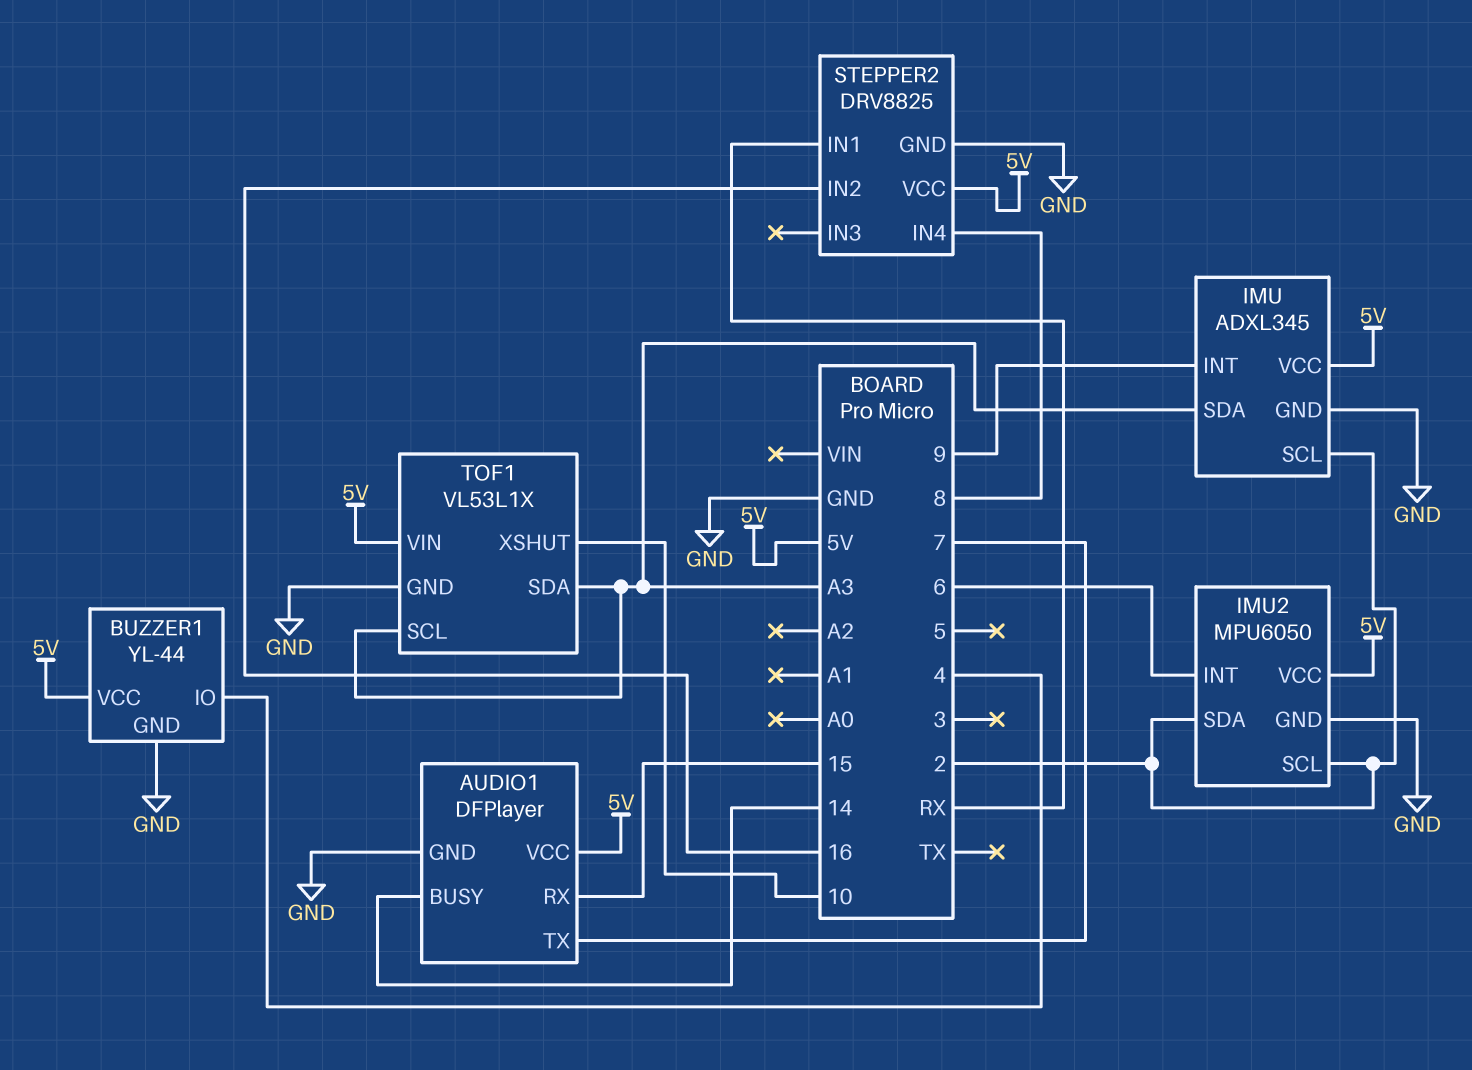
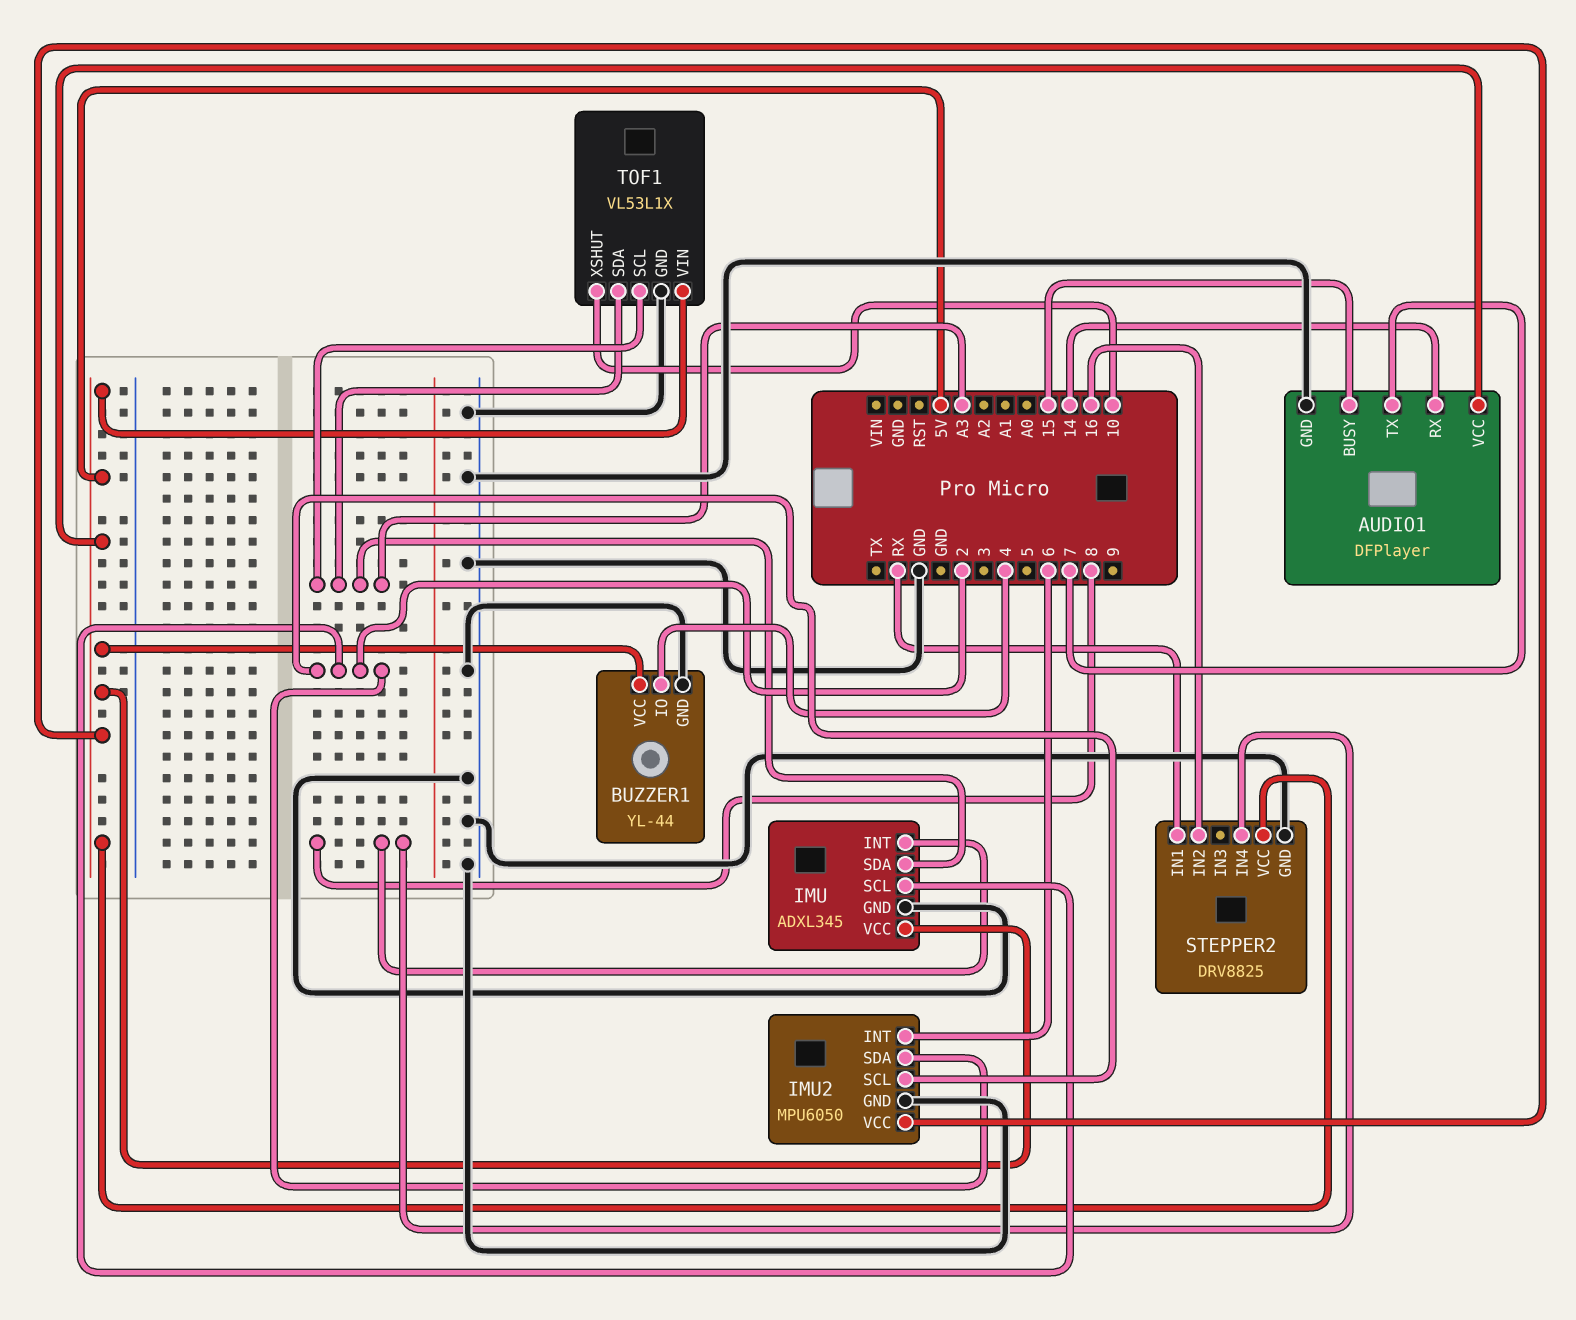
AUDIO1 pin BUSY: 14 -> 15
AUDIO1 pin RX: 15 -> 14
IMU pin INT: 9 -> 8

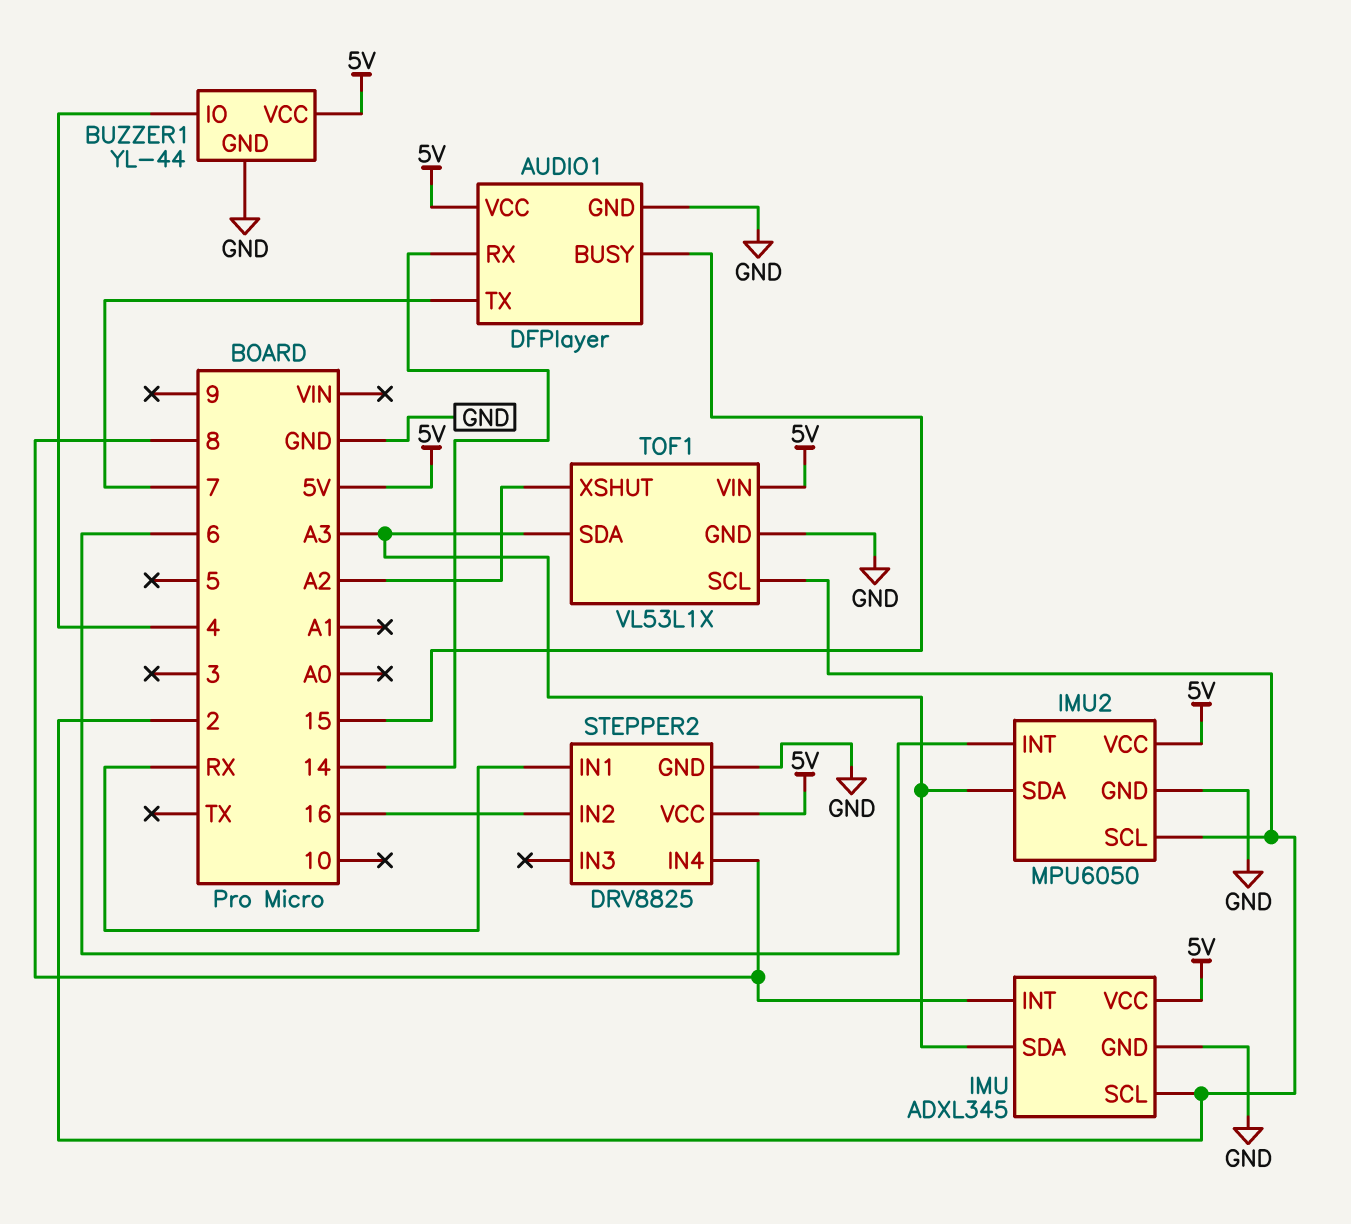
IMU2 pin SDA: 2 -> A3
TOF1 pin SCL: A3 -> 2
TOF1 pin XSHUT: 10 -> A2

